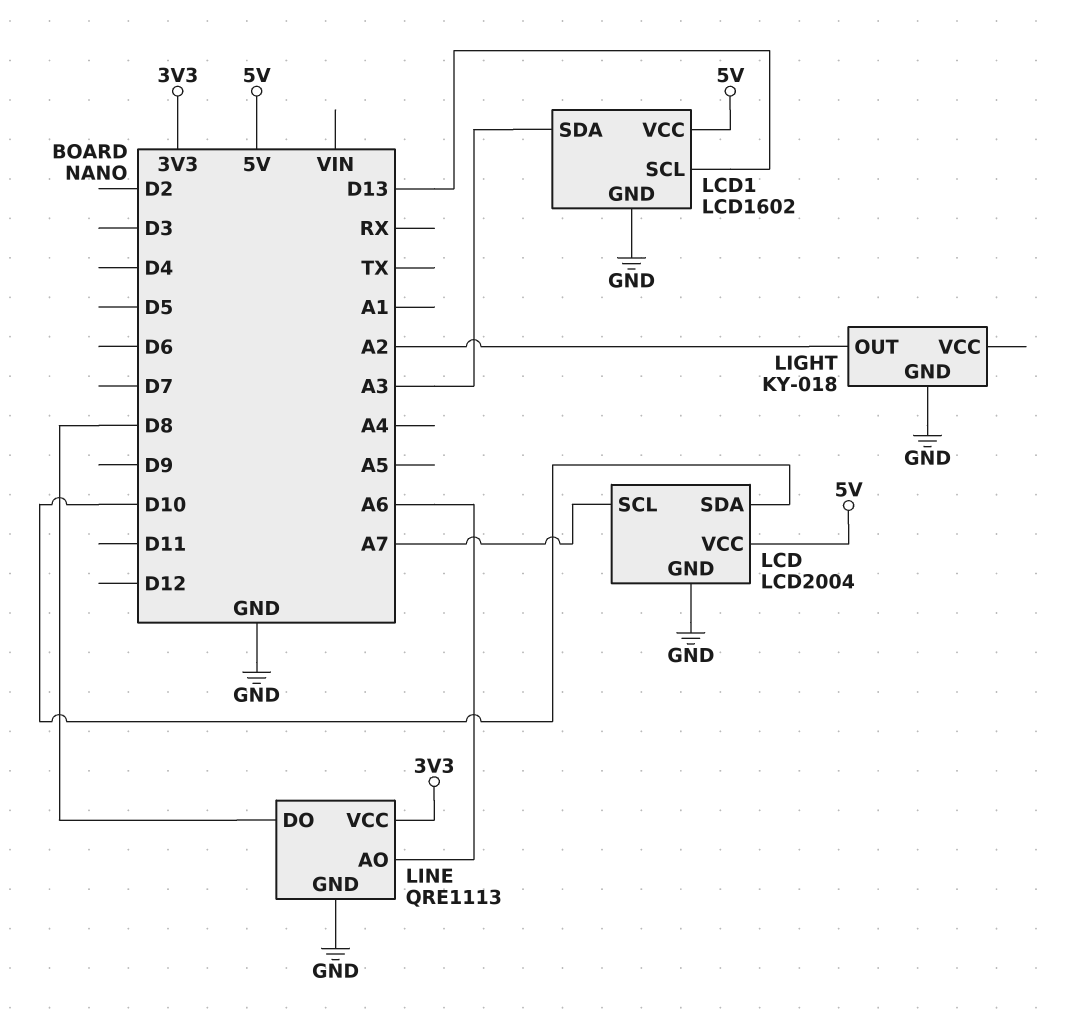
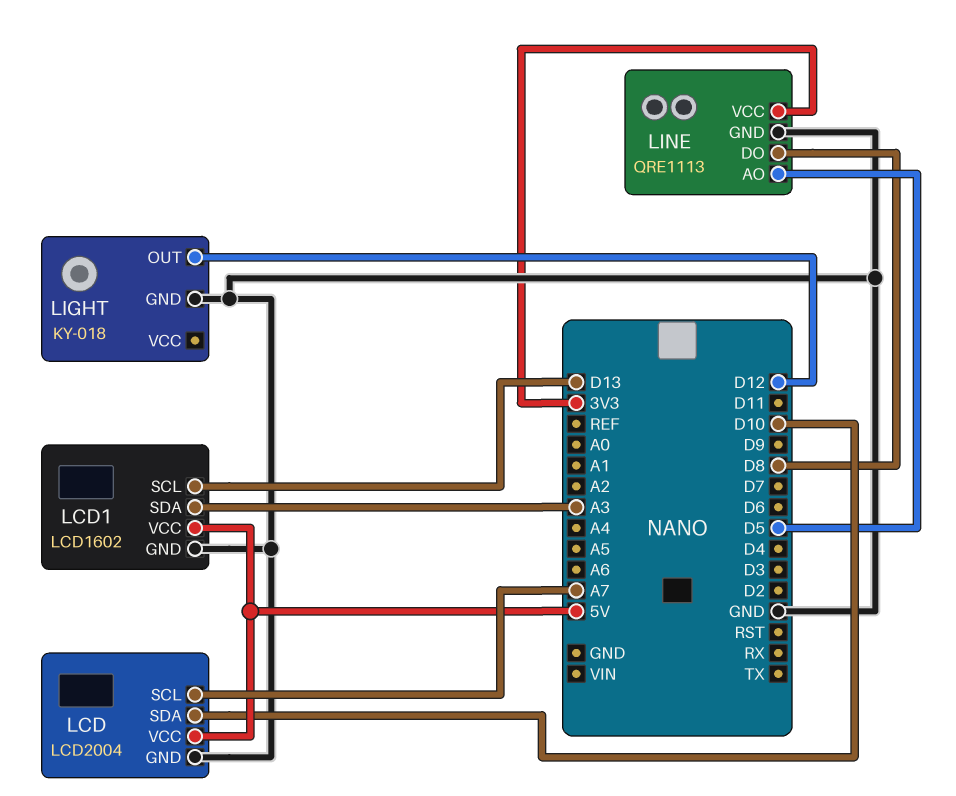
LIGHT pin OUT: A2 -> D12
LINE pin AO: A6 -> D5

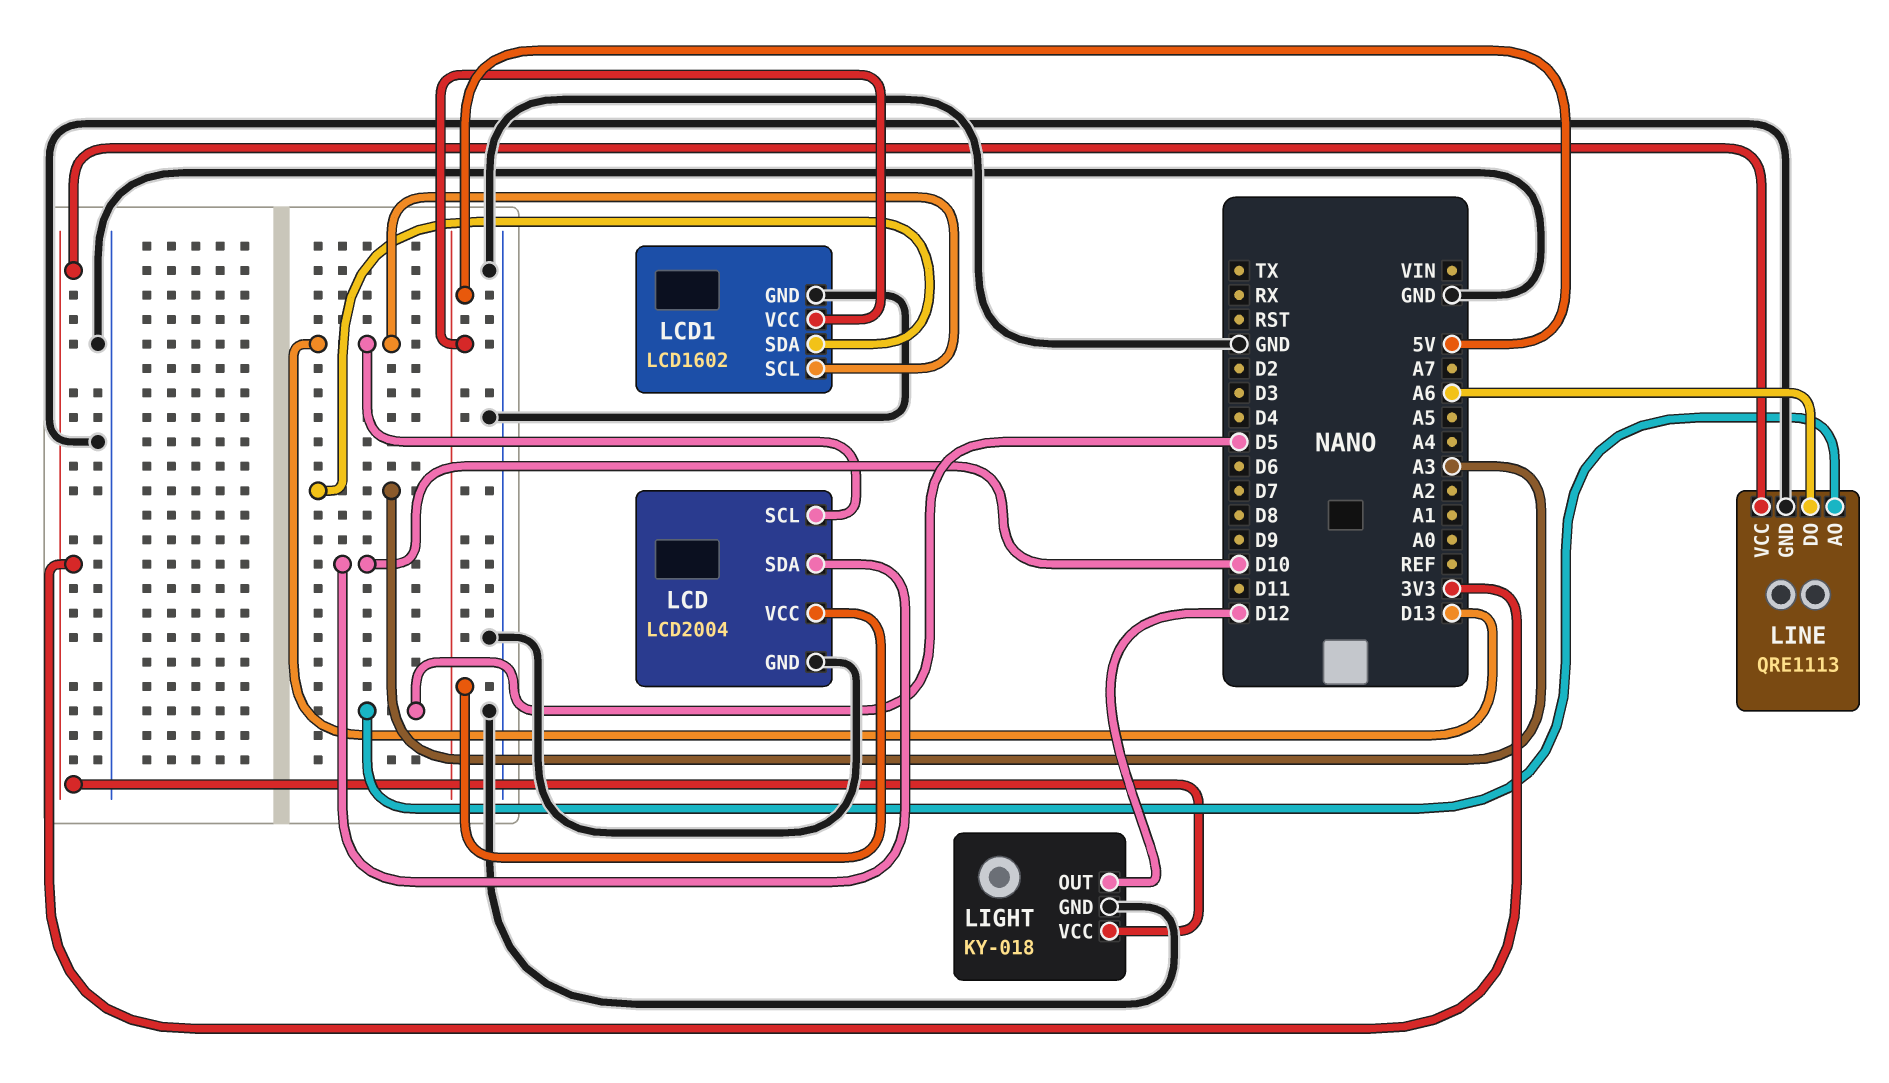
LCD pin SCL: A7 -> D13
LIGHT pin VCC: none -> 3V3
LINE pin DO: D8 -> A6

